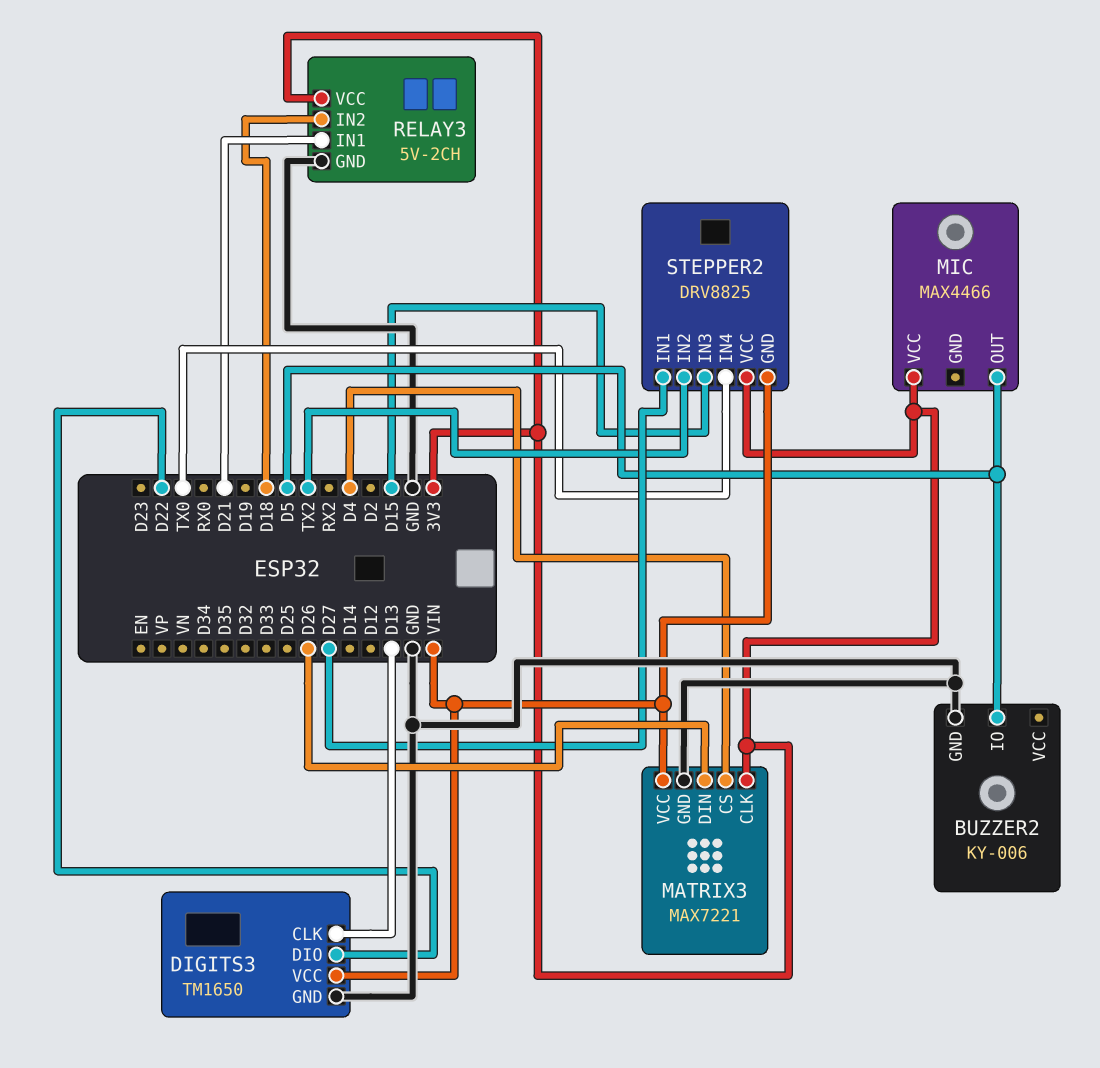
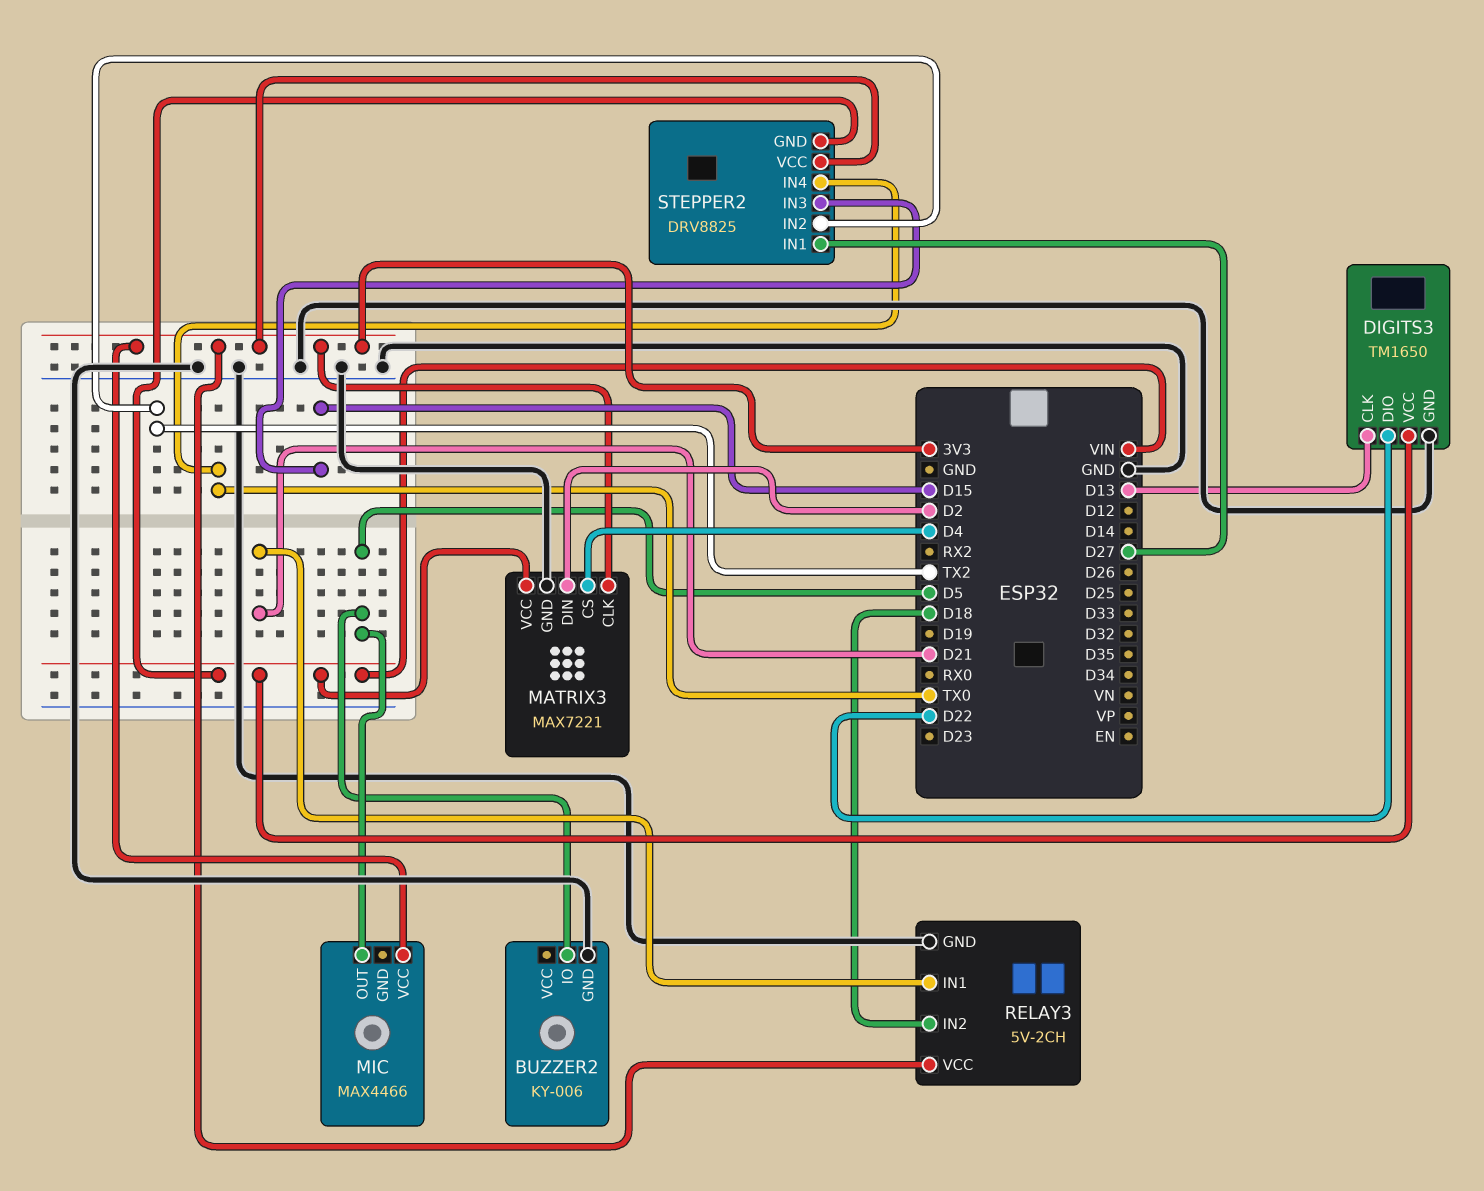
MATRIX3 pin DIN: D26 -> D2

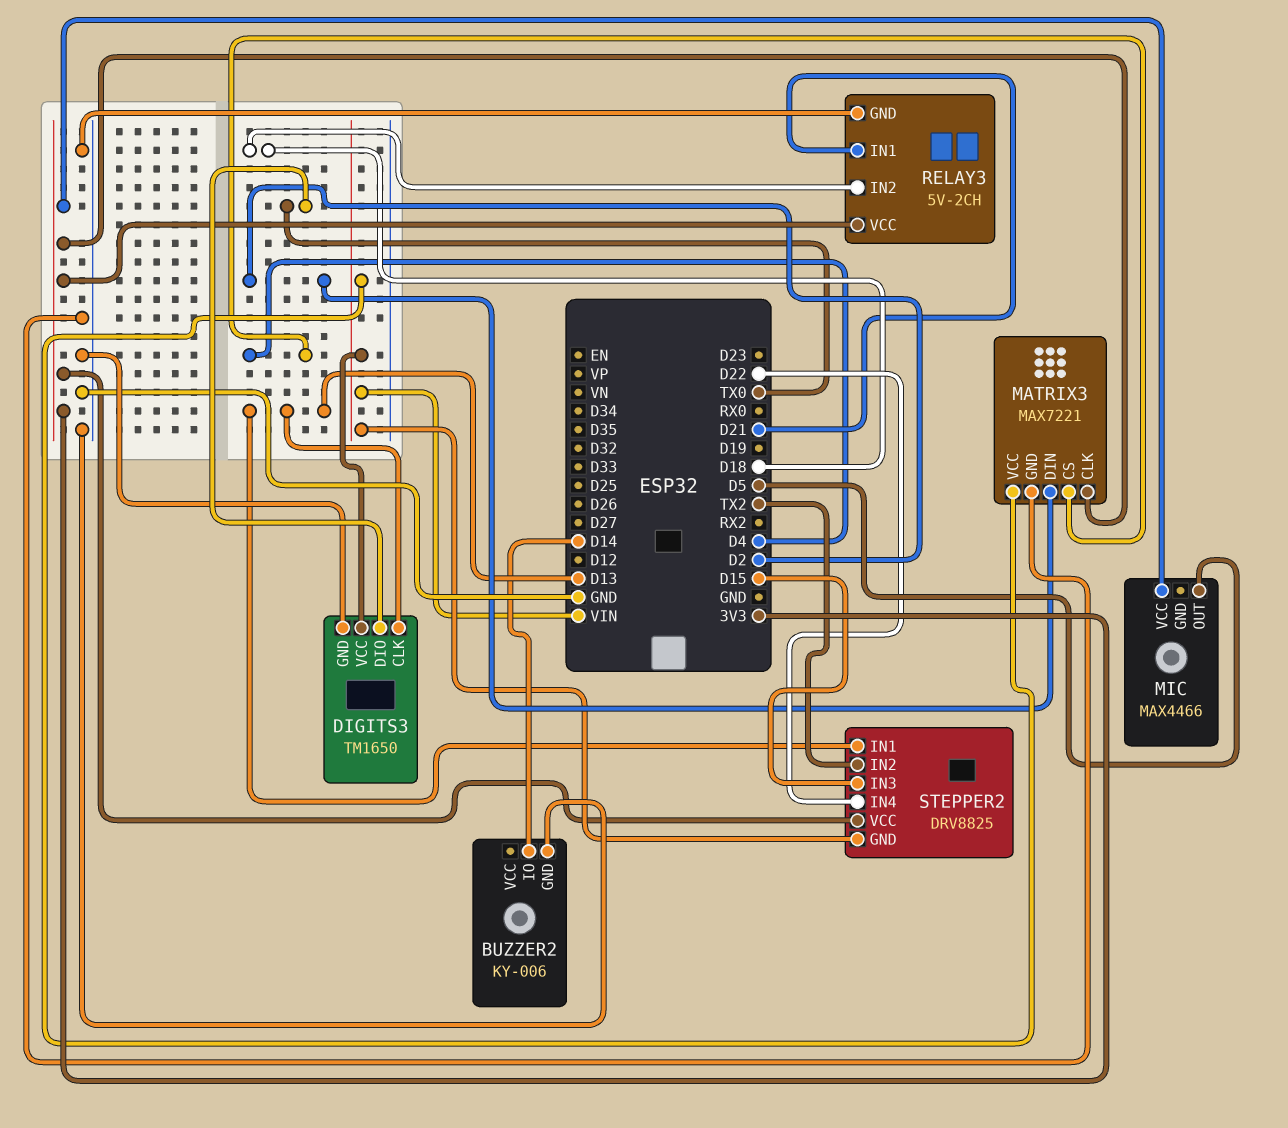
BUZZER2 pin IO: D5 -> D14
DIGITS3 pin DIO: D22 -> TX0
STEPPER2 pin IN1: D27 -> D13
STEPPER2 pin IN4: TX0 -> D22

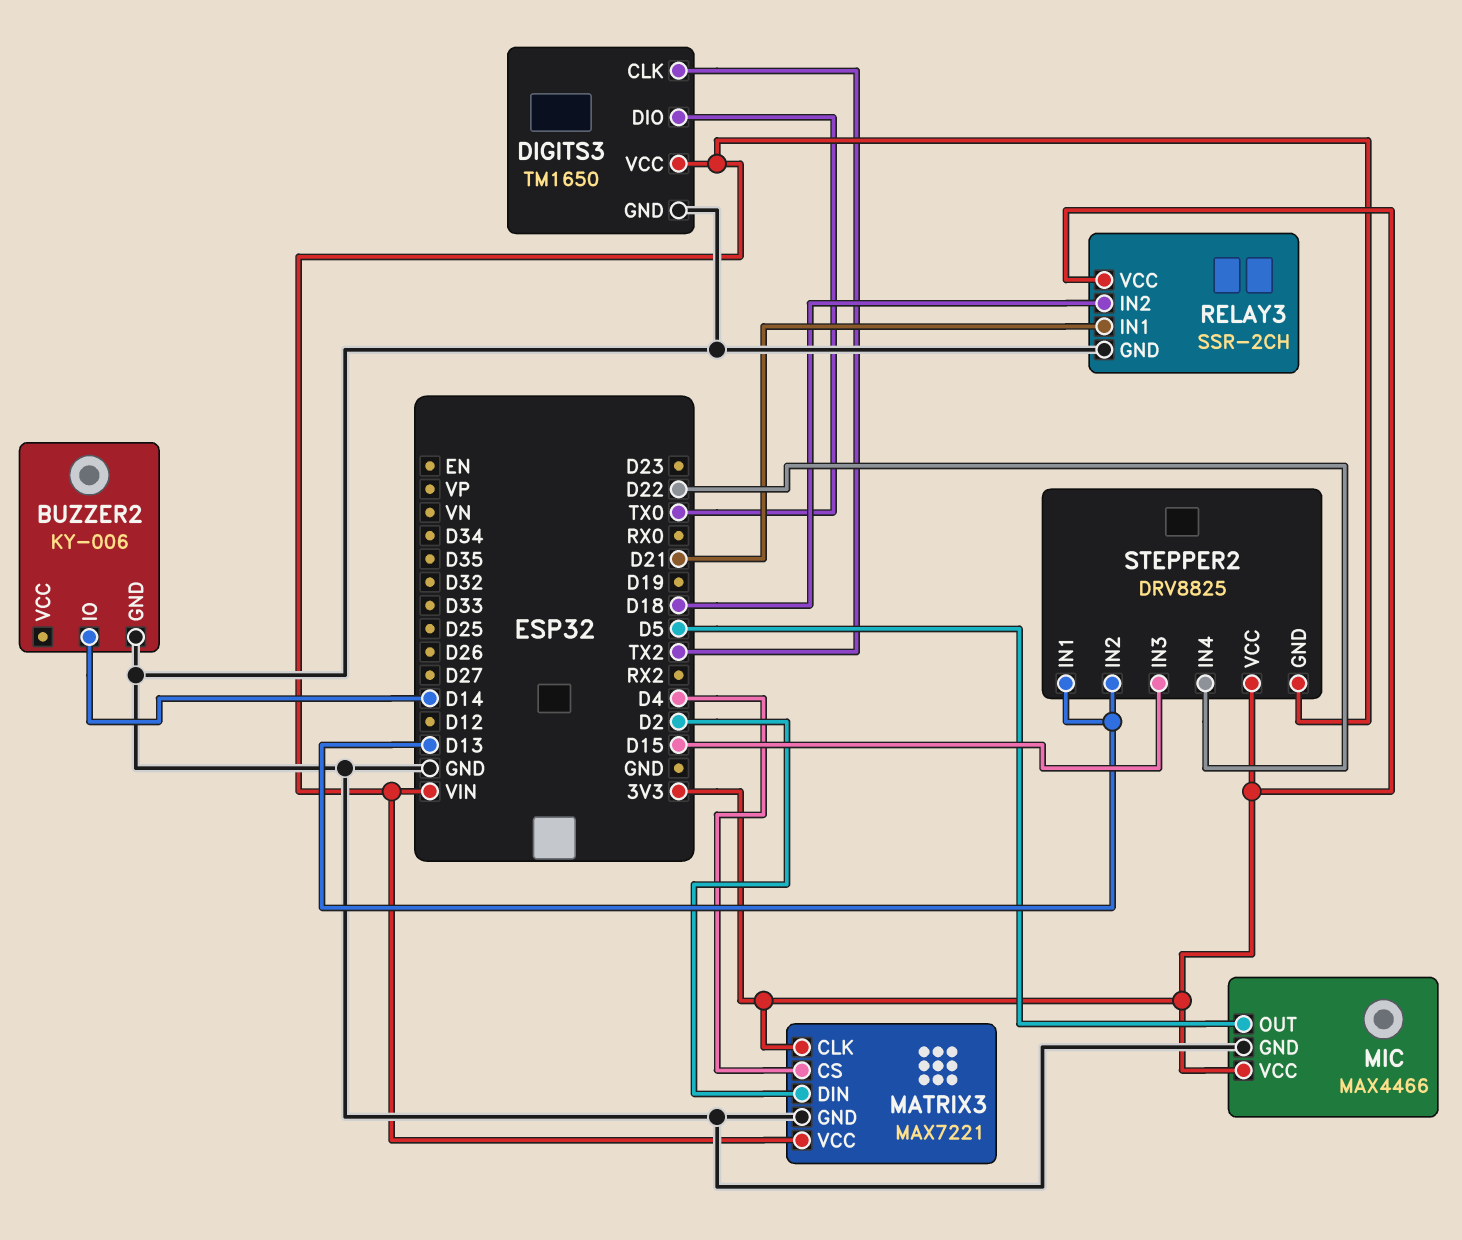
DIGITS3 pin CLK: D13 -> TX2
MIC pin GND: none -> GND
RELAY3: 5V-2CH -> SSR-2CH
STEPPER2 pin IN2: TX2 -> D13

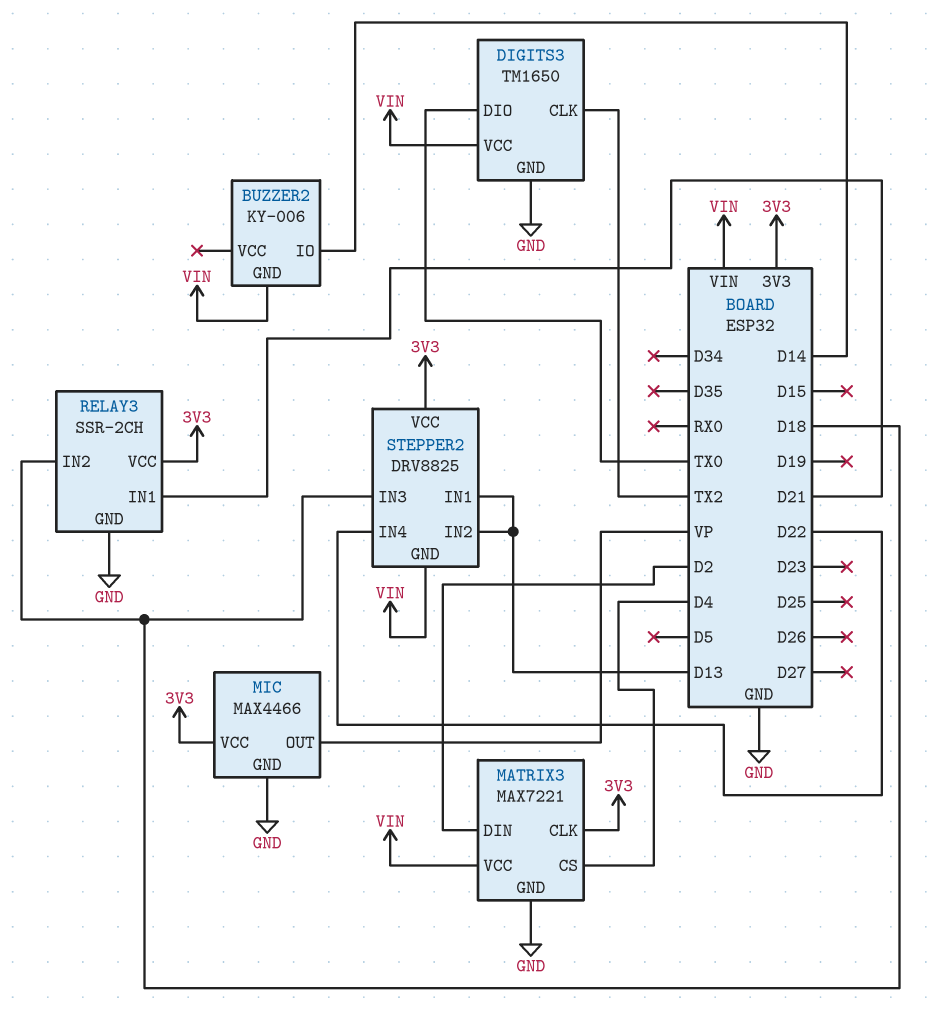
BUZZER2 pin GND: GND -> VIN
MIC pin OUT: D5 -> VP
STEPPER2 pin IN3: D15 -> D18

